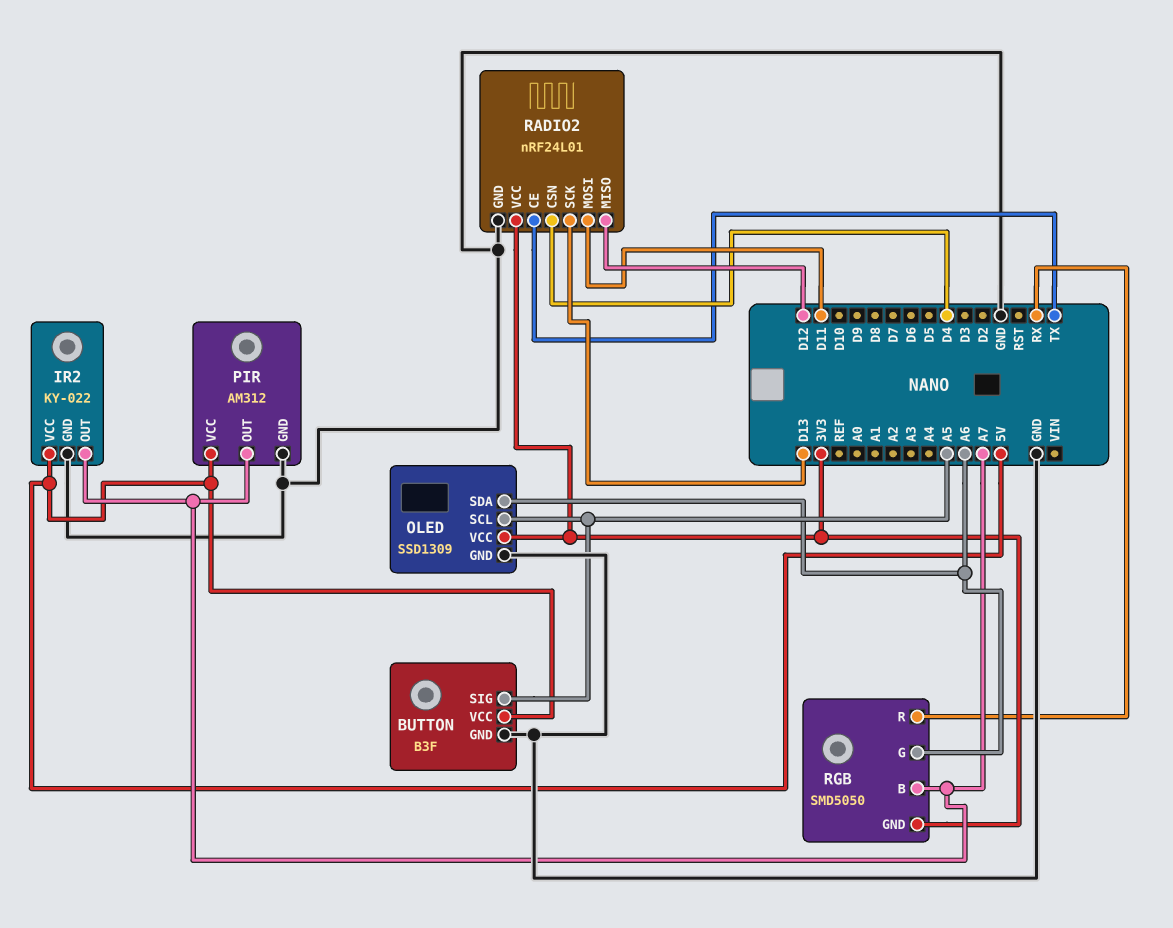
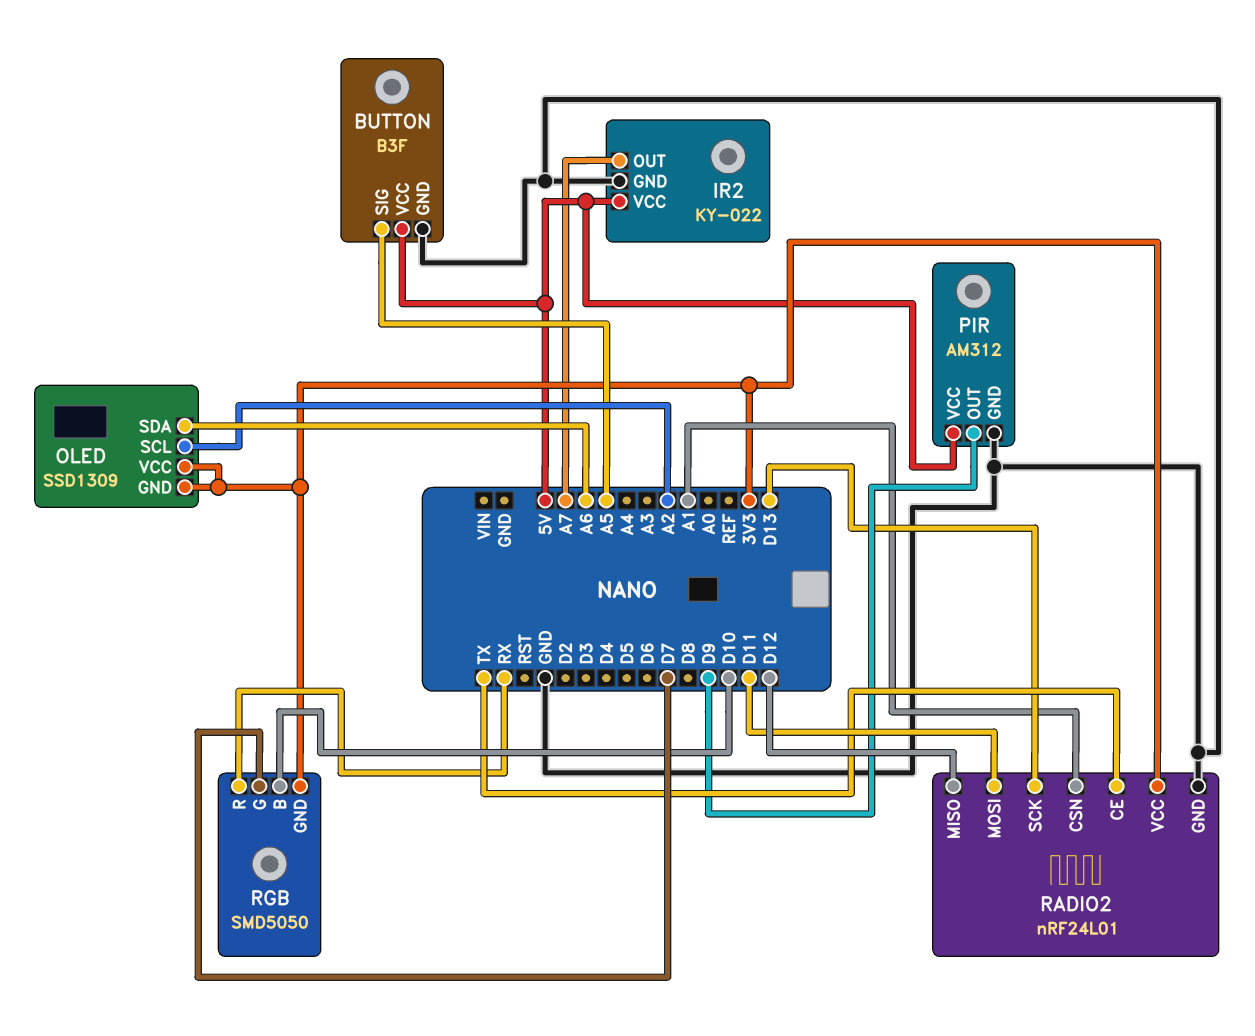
OLED pin GND: GND -> 3V3
OLED pin SCL: A5 -> A2
PIR pin OUT: A7 -> D9
RADIO2 pin CSN: D4 -> A1
RGB pin B: A7 -> D10
RGB pin G: A6 -> D7

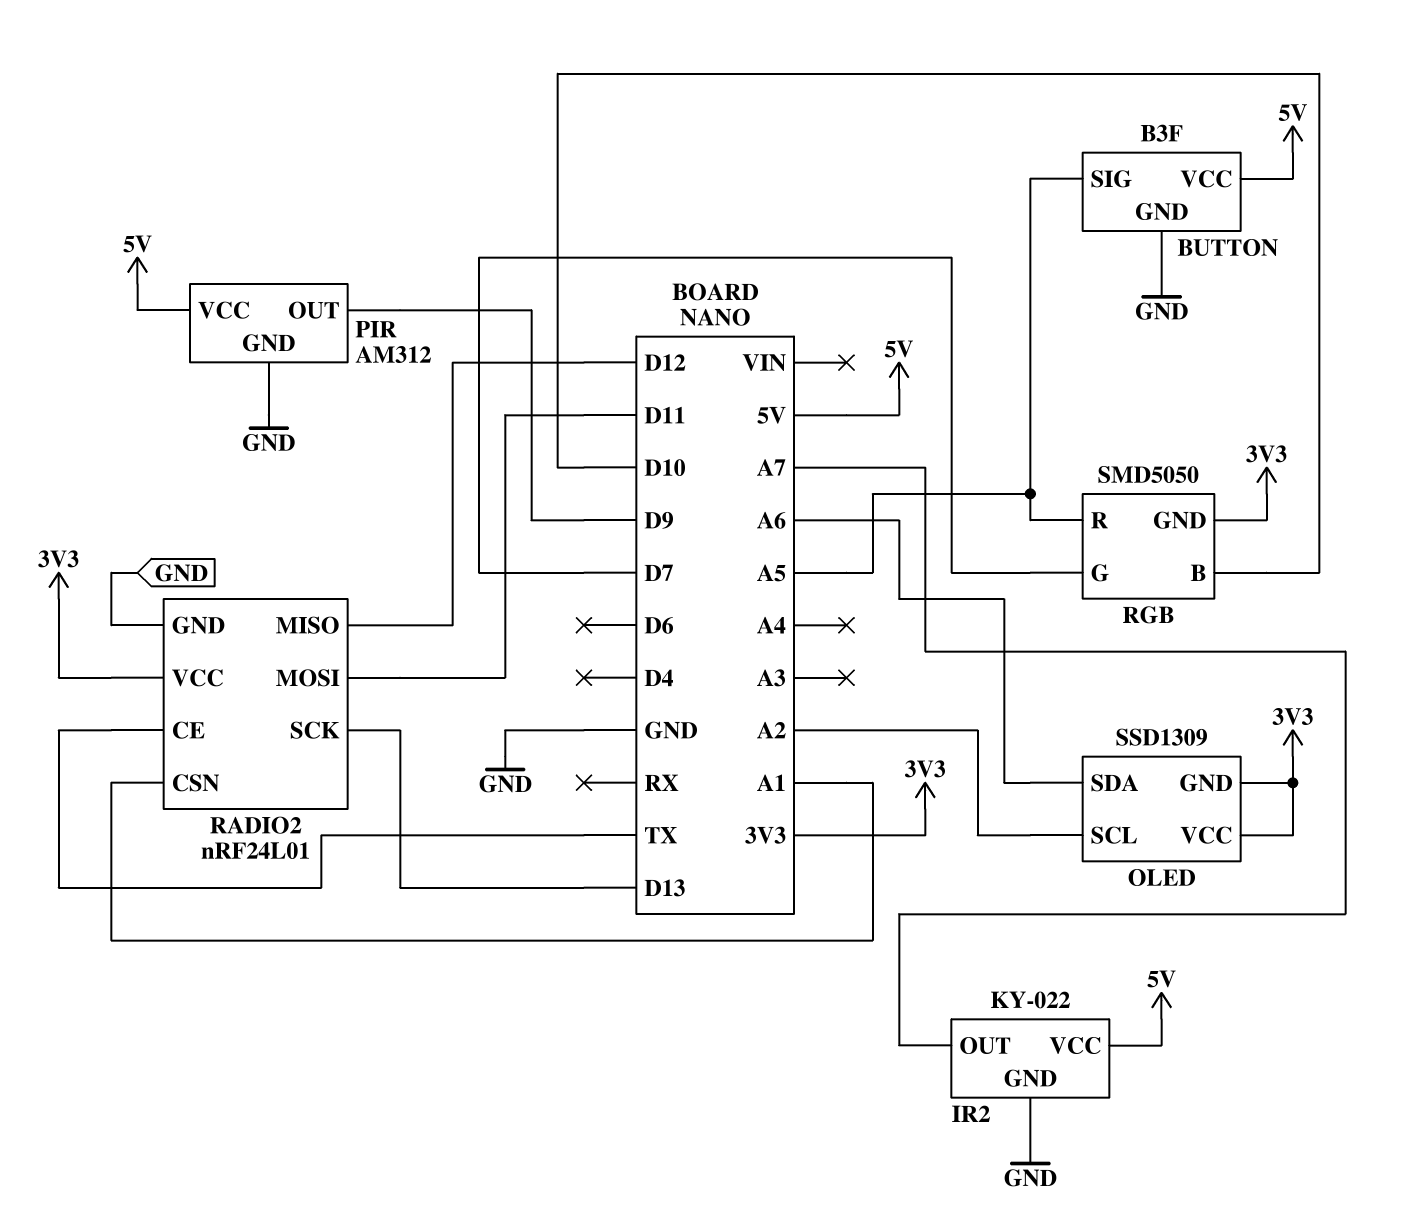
RGB pin R: RX -> A5

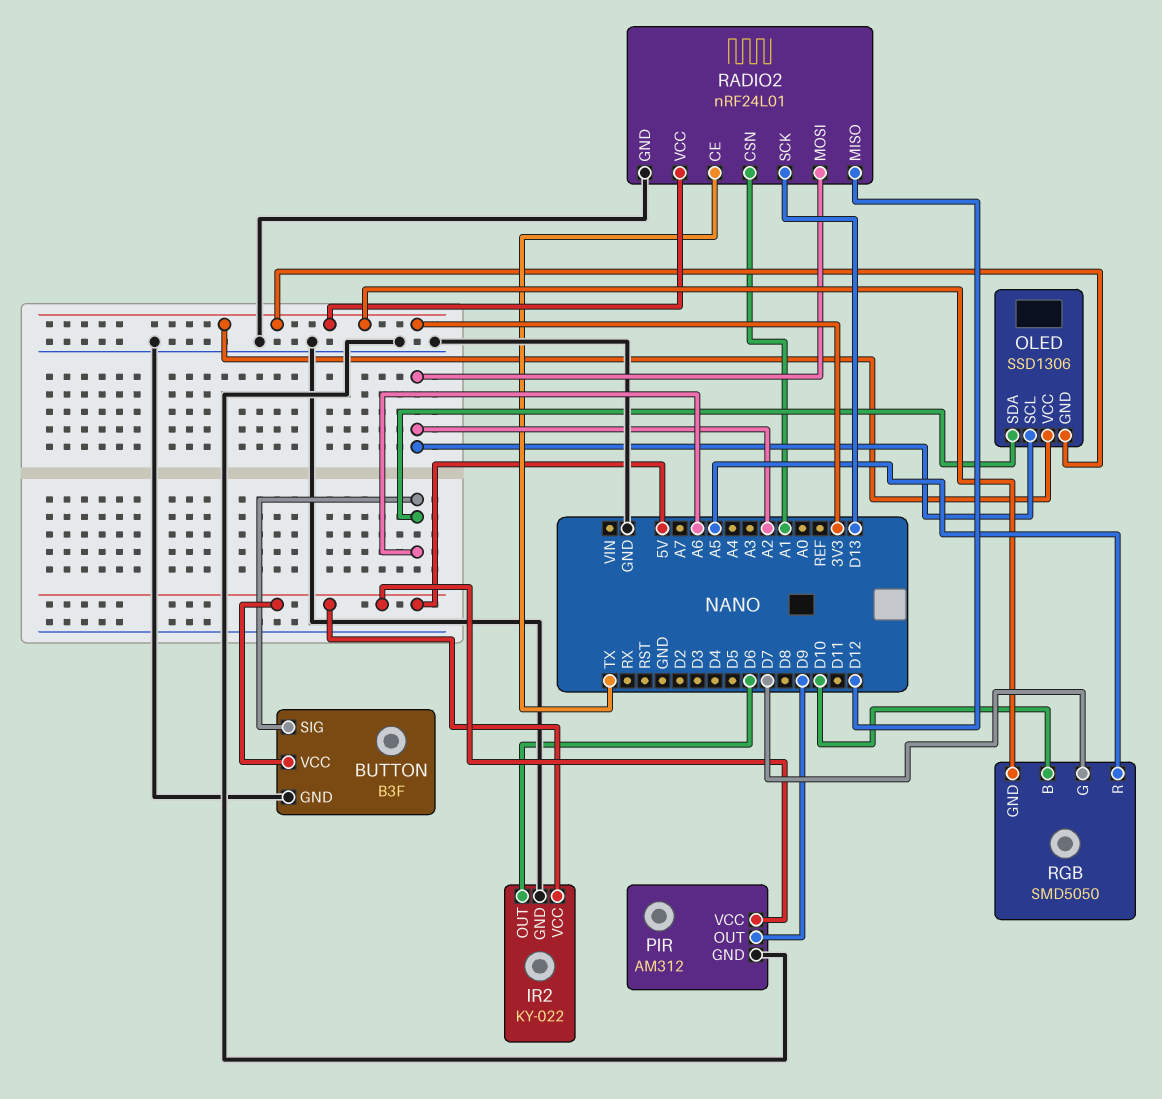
BUTTON pin SIG: A5 -> A6
IR2 pin OUT: A7 -> D6
OLED: SSD1309 -> SSD1306
RADIO2 pin MOSI: D11 -> A2

